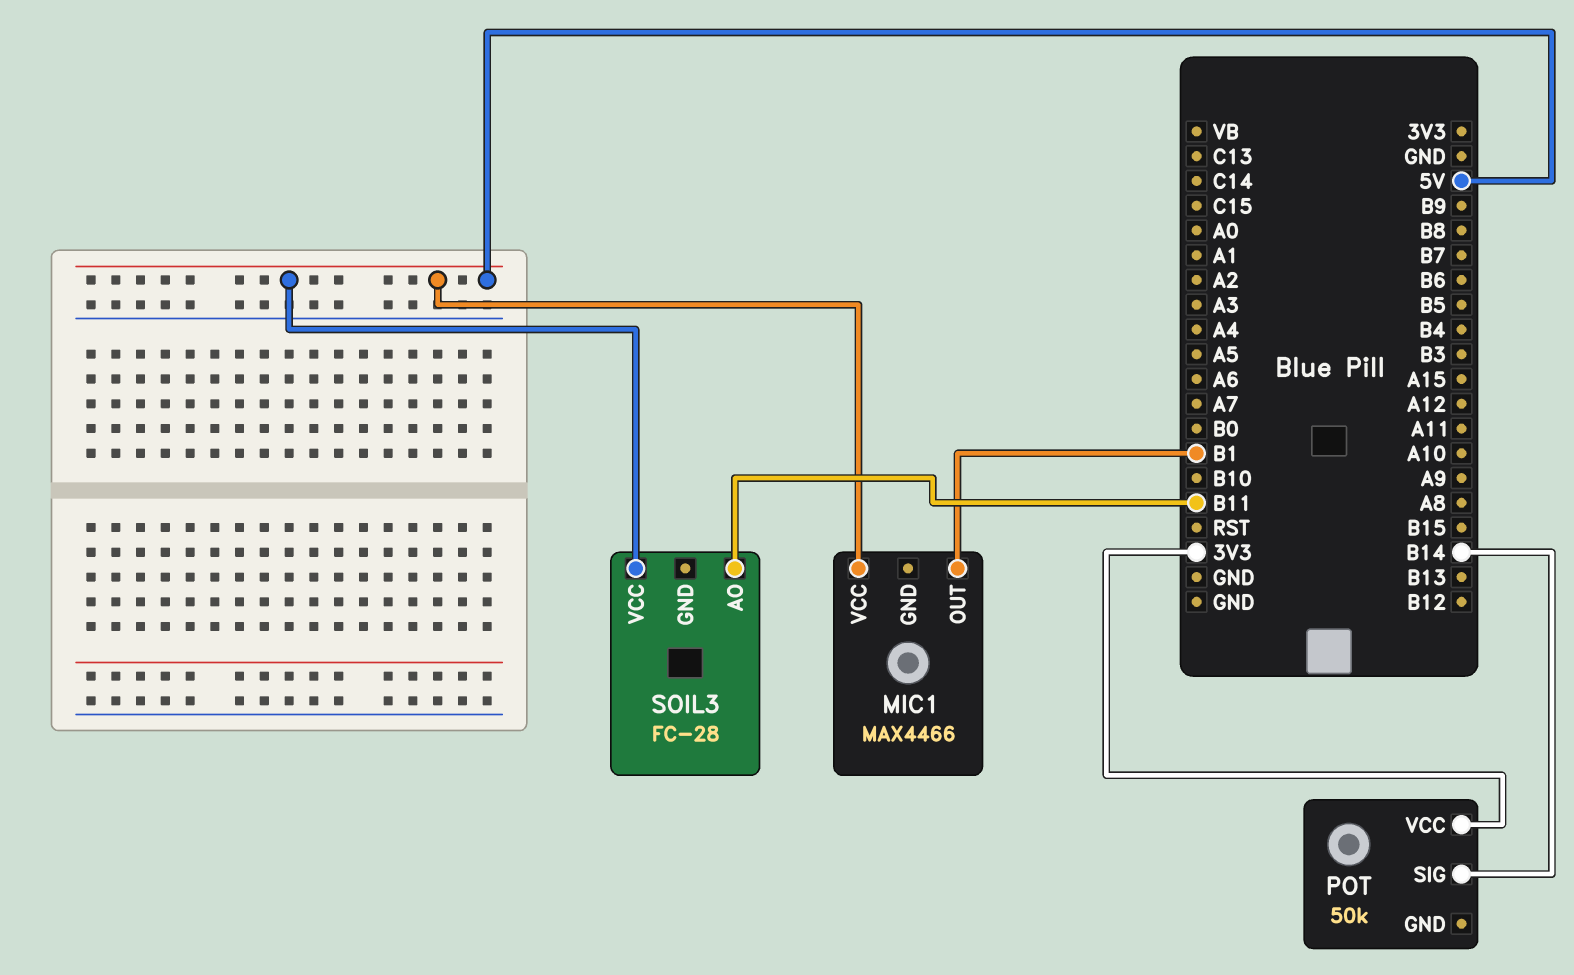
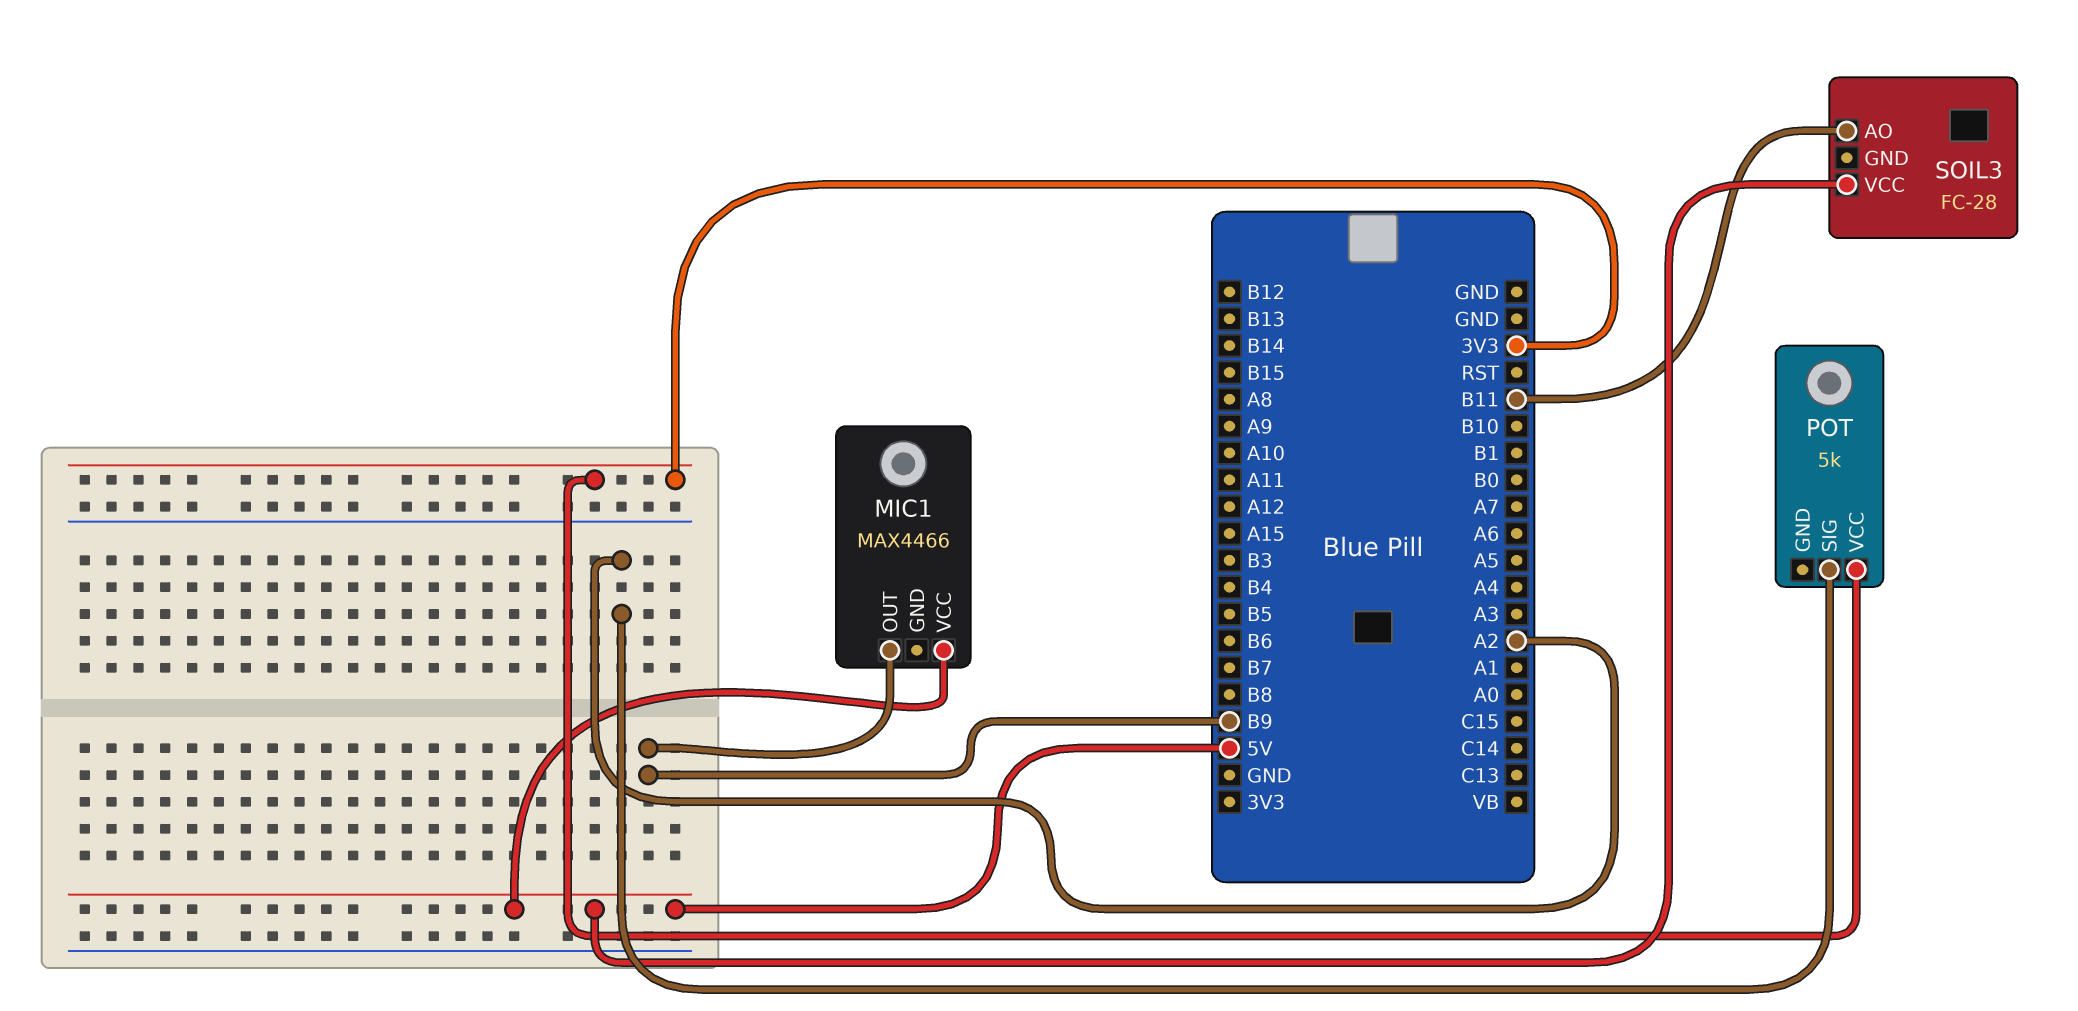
MIC1 pin OUT: B1 -> B9
POT: 50k -> 5k
POT pin SIG: B14 -> A2

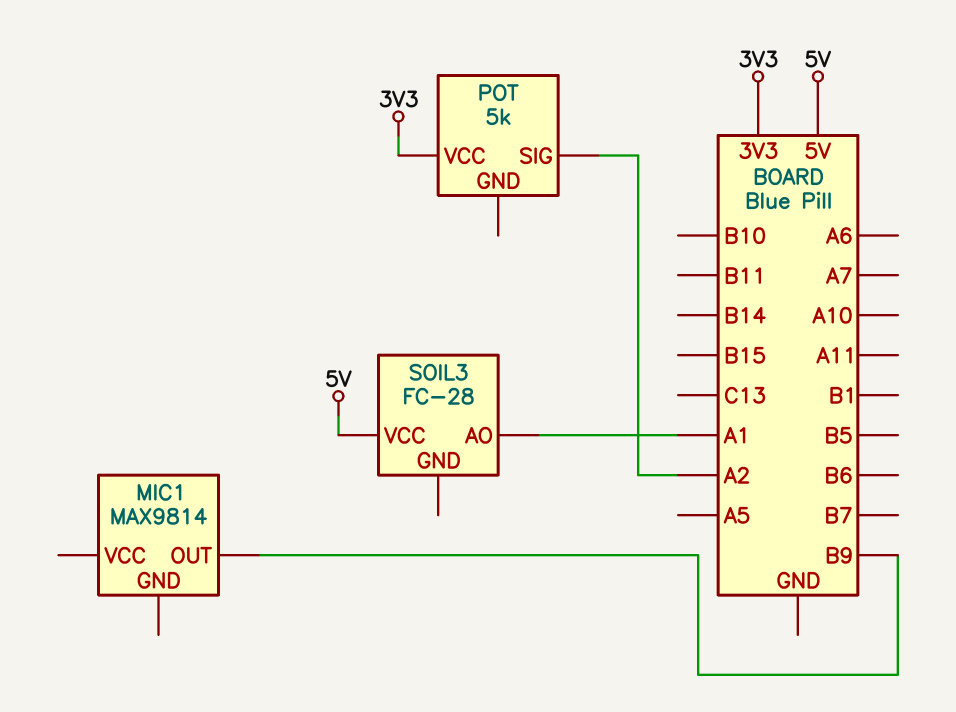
MIC1: MAX4466 -> MAX9814
MIC1 pin VCC: 5V -> none
SOIL3 pin AO: B11 -> A1

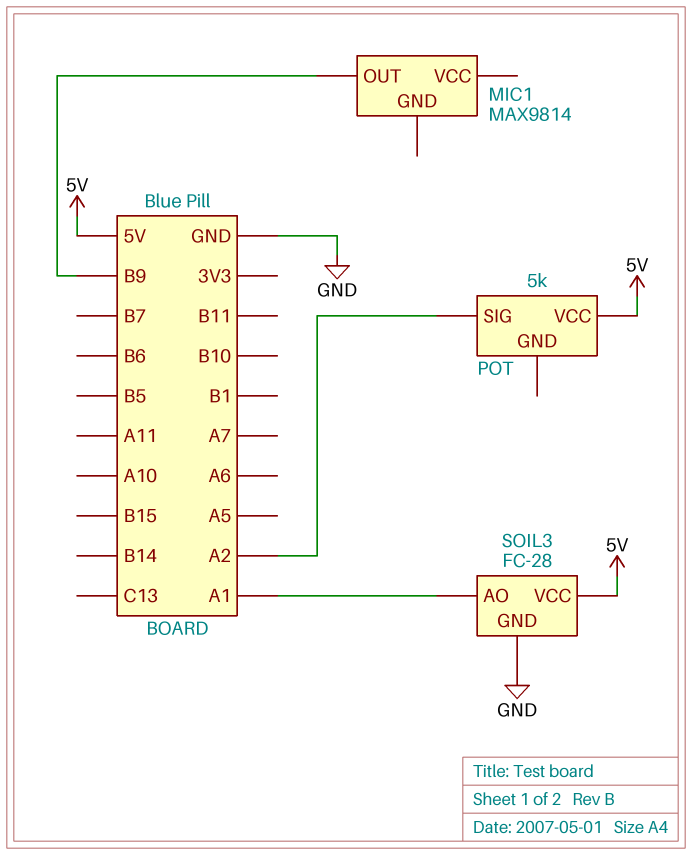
POT pin VCC: 3V3 -> 5V
SOIL3 pin GND: none -> GND

